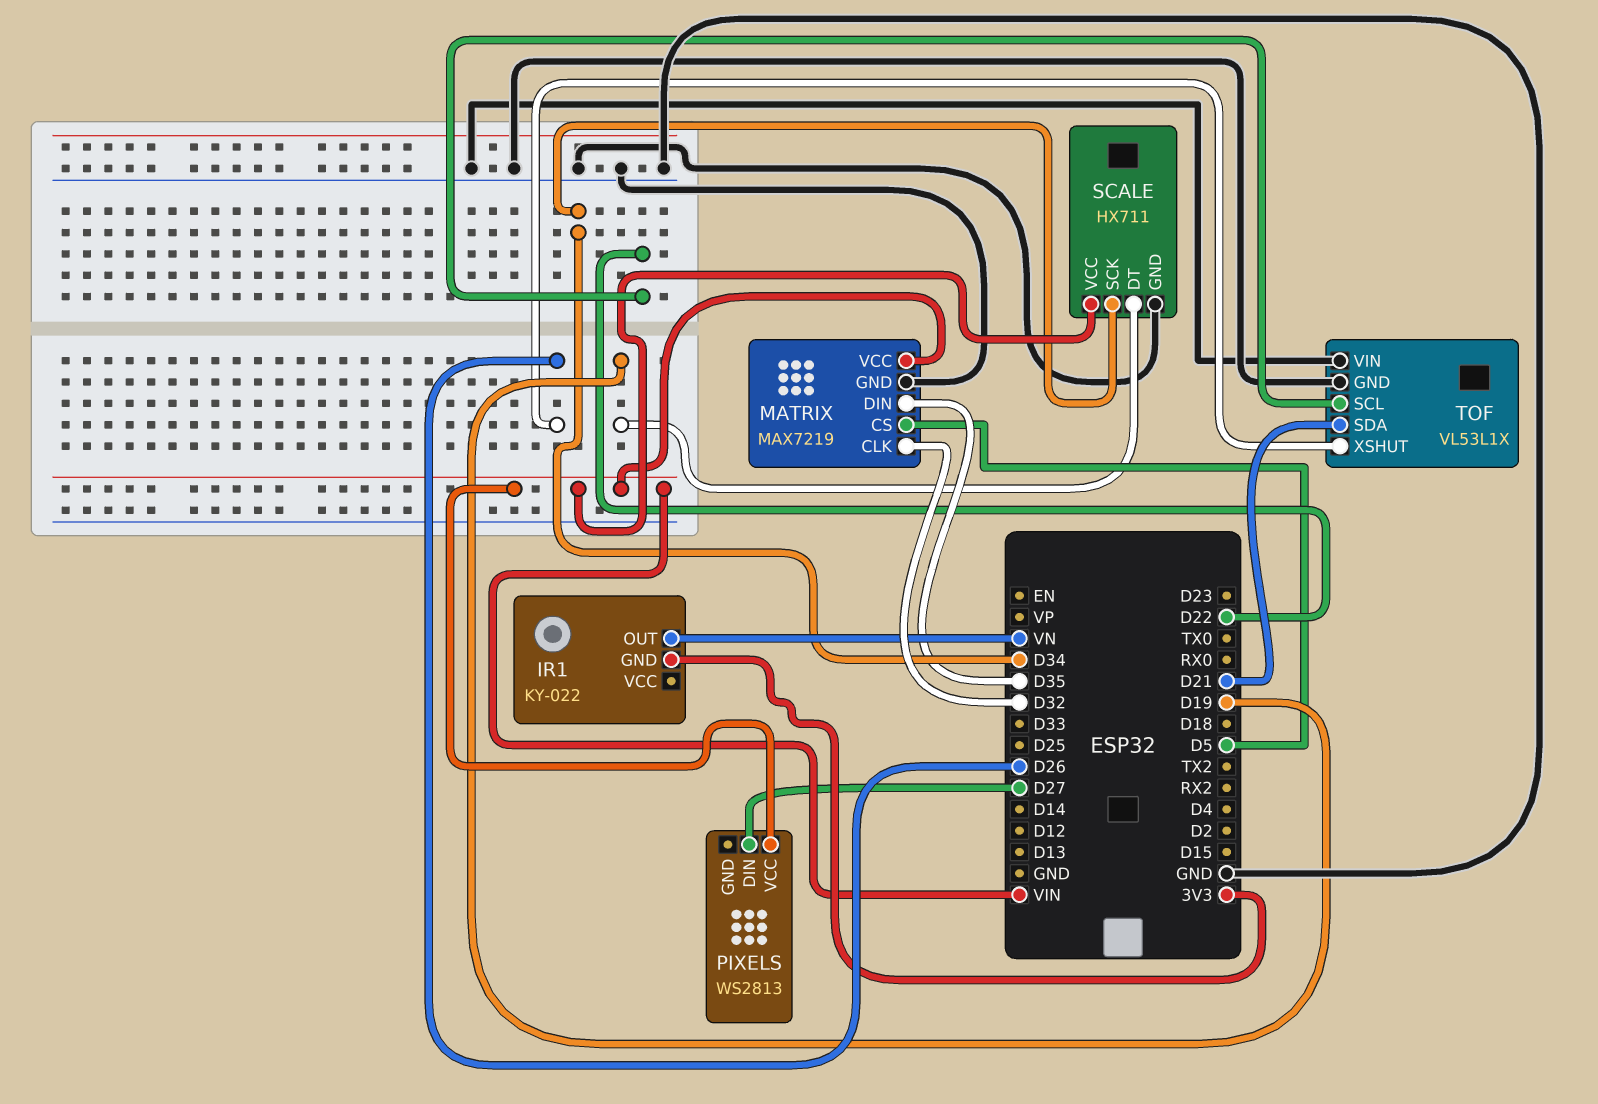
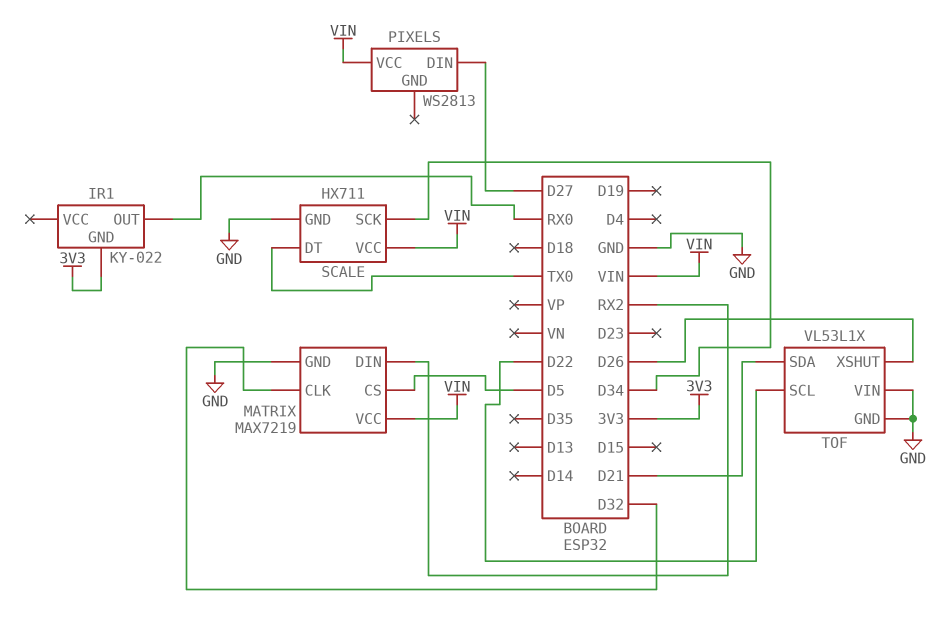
IR1 pin OUT: VN -> RX0
MATRIX pin DIN: D35 -> RX2
SCALE pin DT: D19 -> TX0

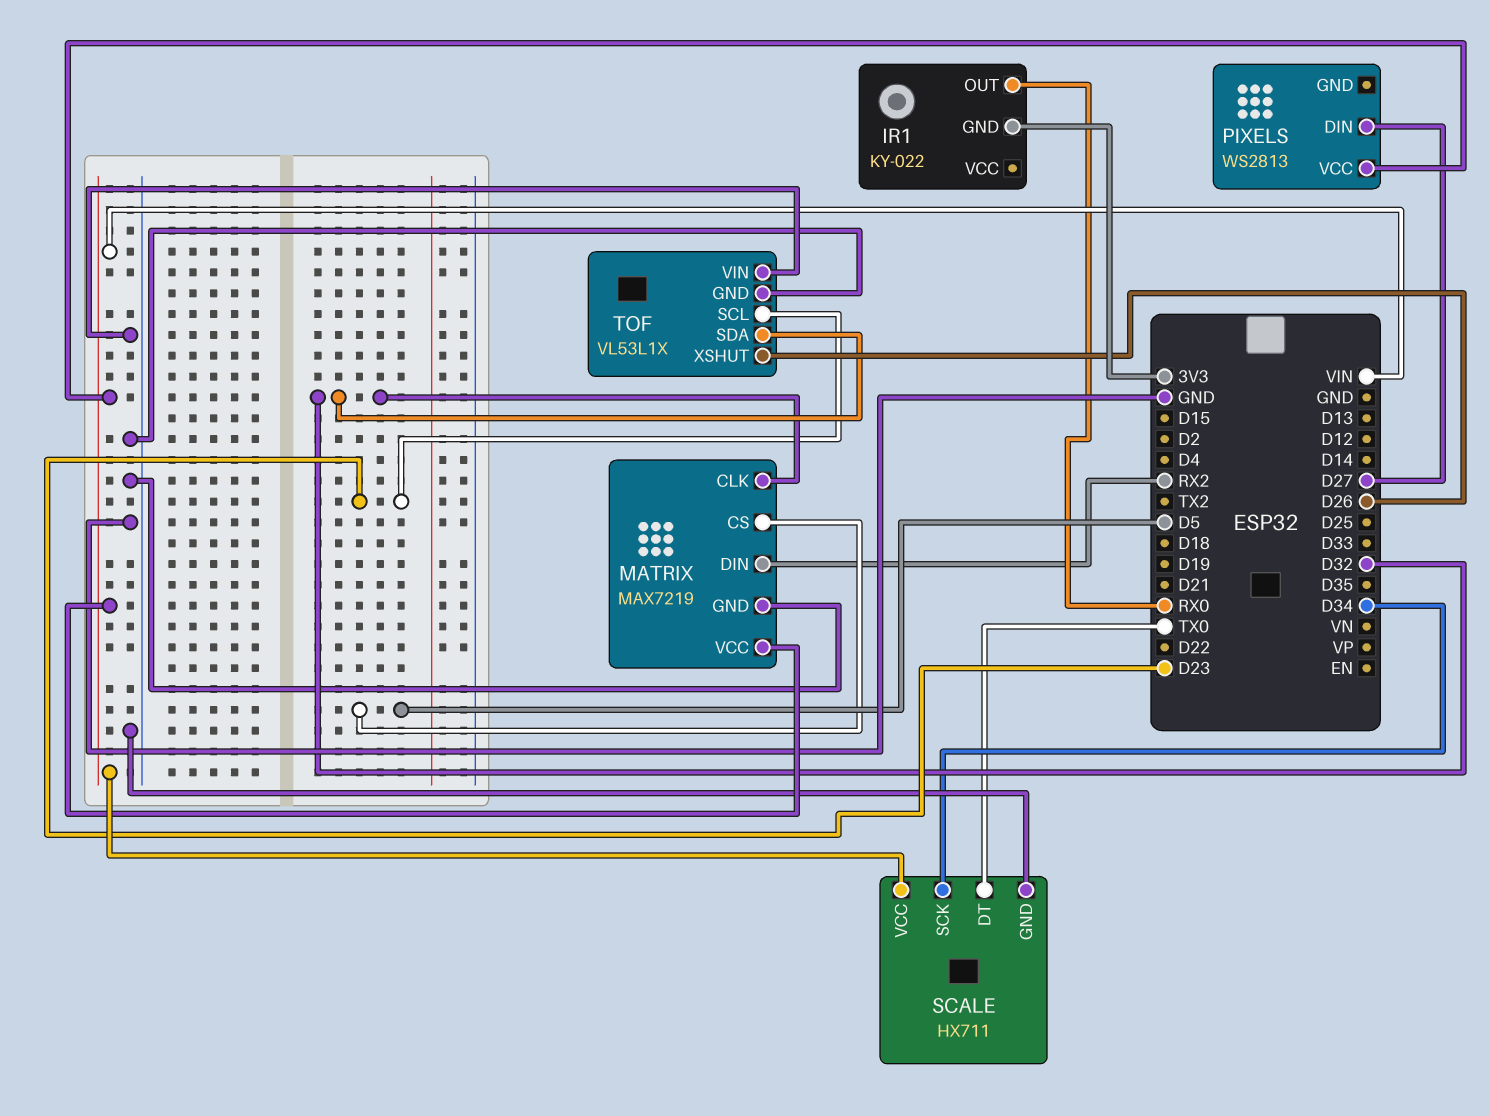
TOF pin SCL: D22 -> D23
TOF pin SDA: D21 -> D32

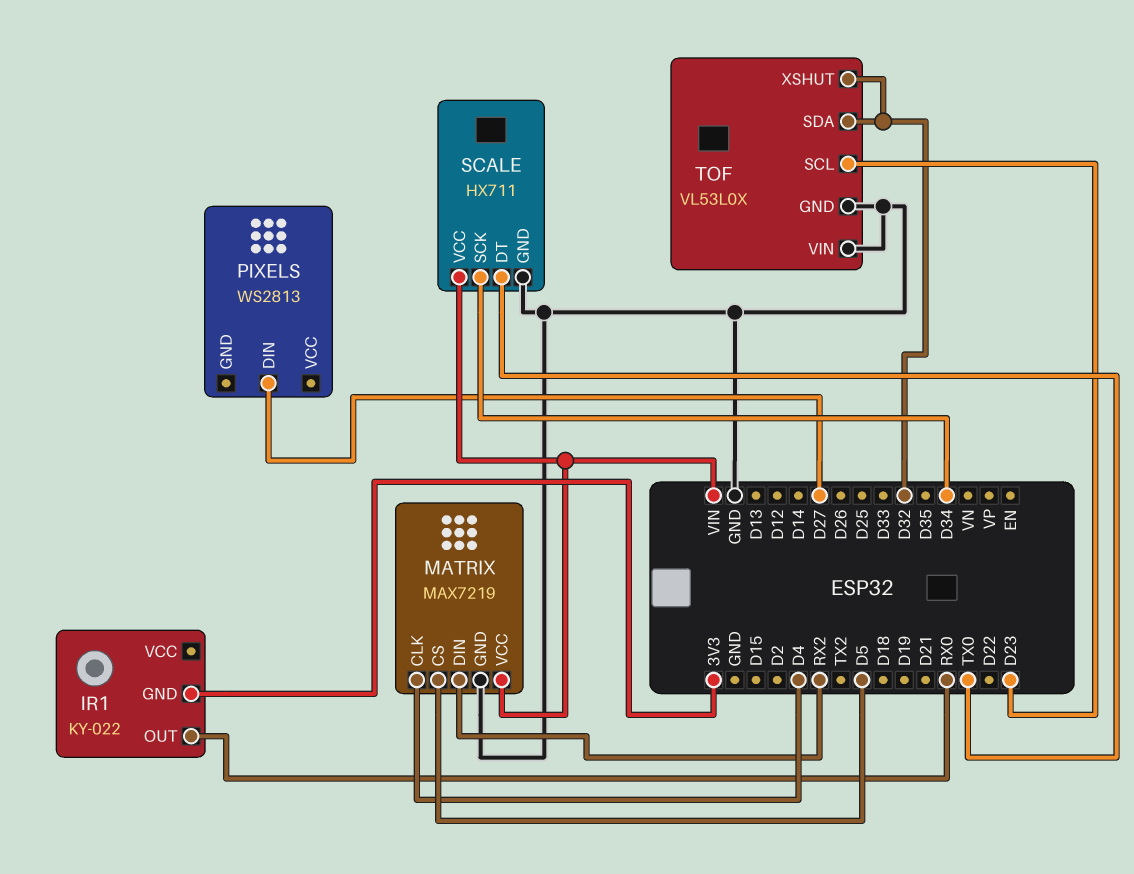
MATRIX pin CLK: D32 -> D4
PIXELS pin VCC: VIN -> none
TOF: VL53L1X -> VL53L0X
TOF pin XSHUT: D26 -> D32

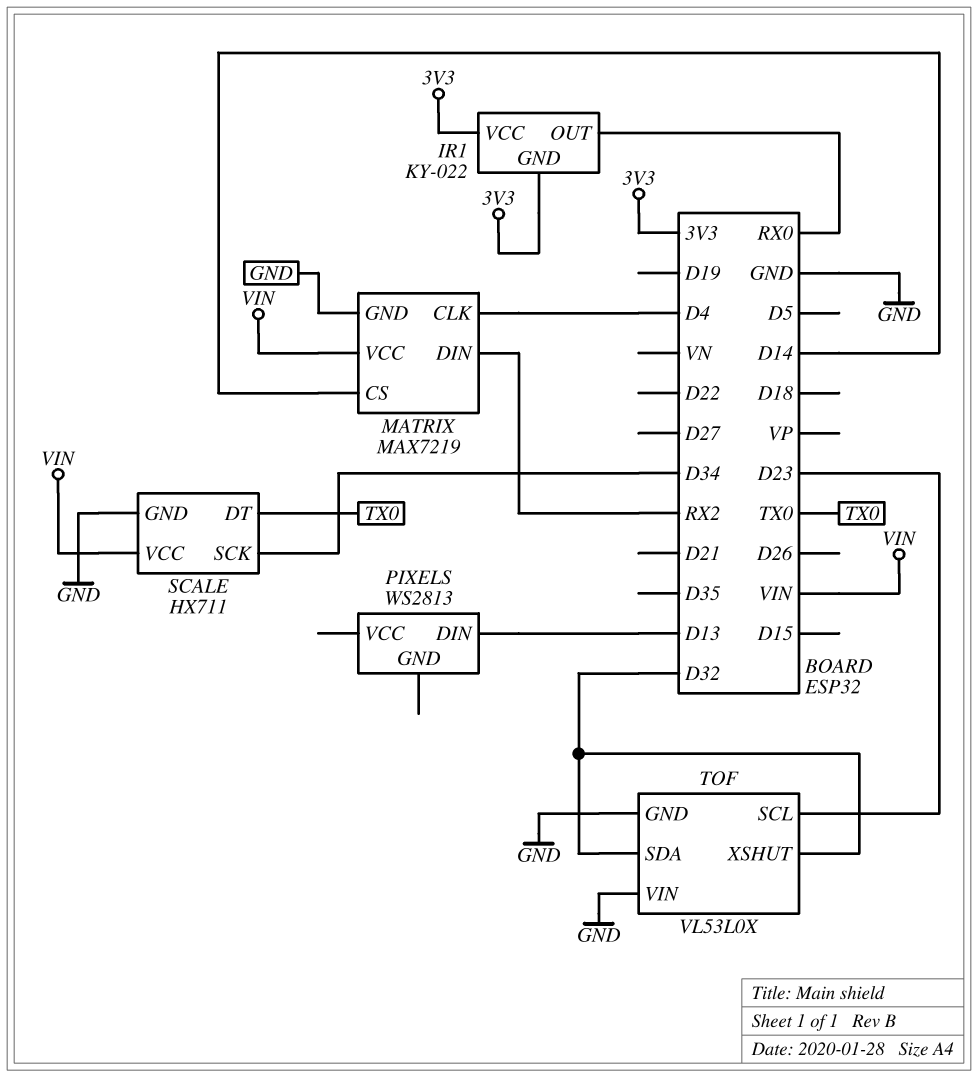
IR1 pin VCC: none -> 3V3
MATRIX pin CS: D5 -> D14
PIXELS pin DIN: D27 -> D13

